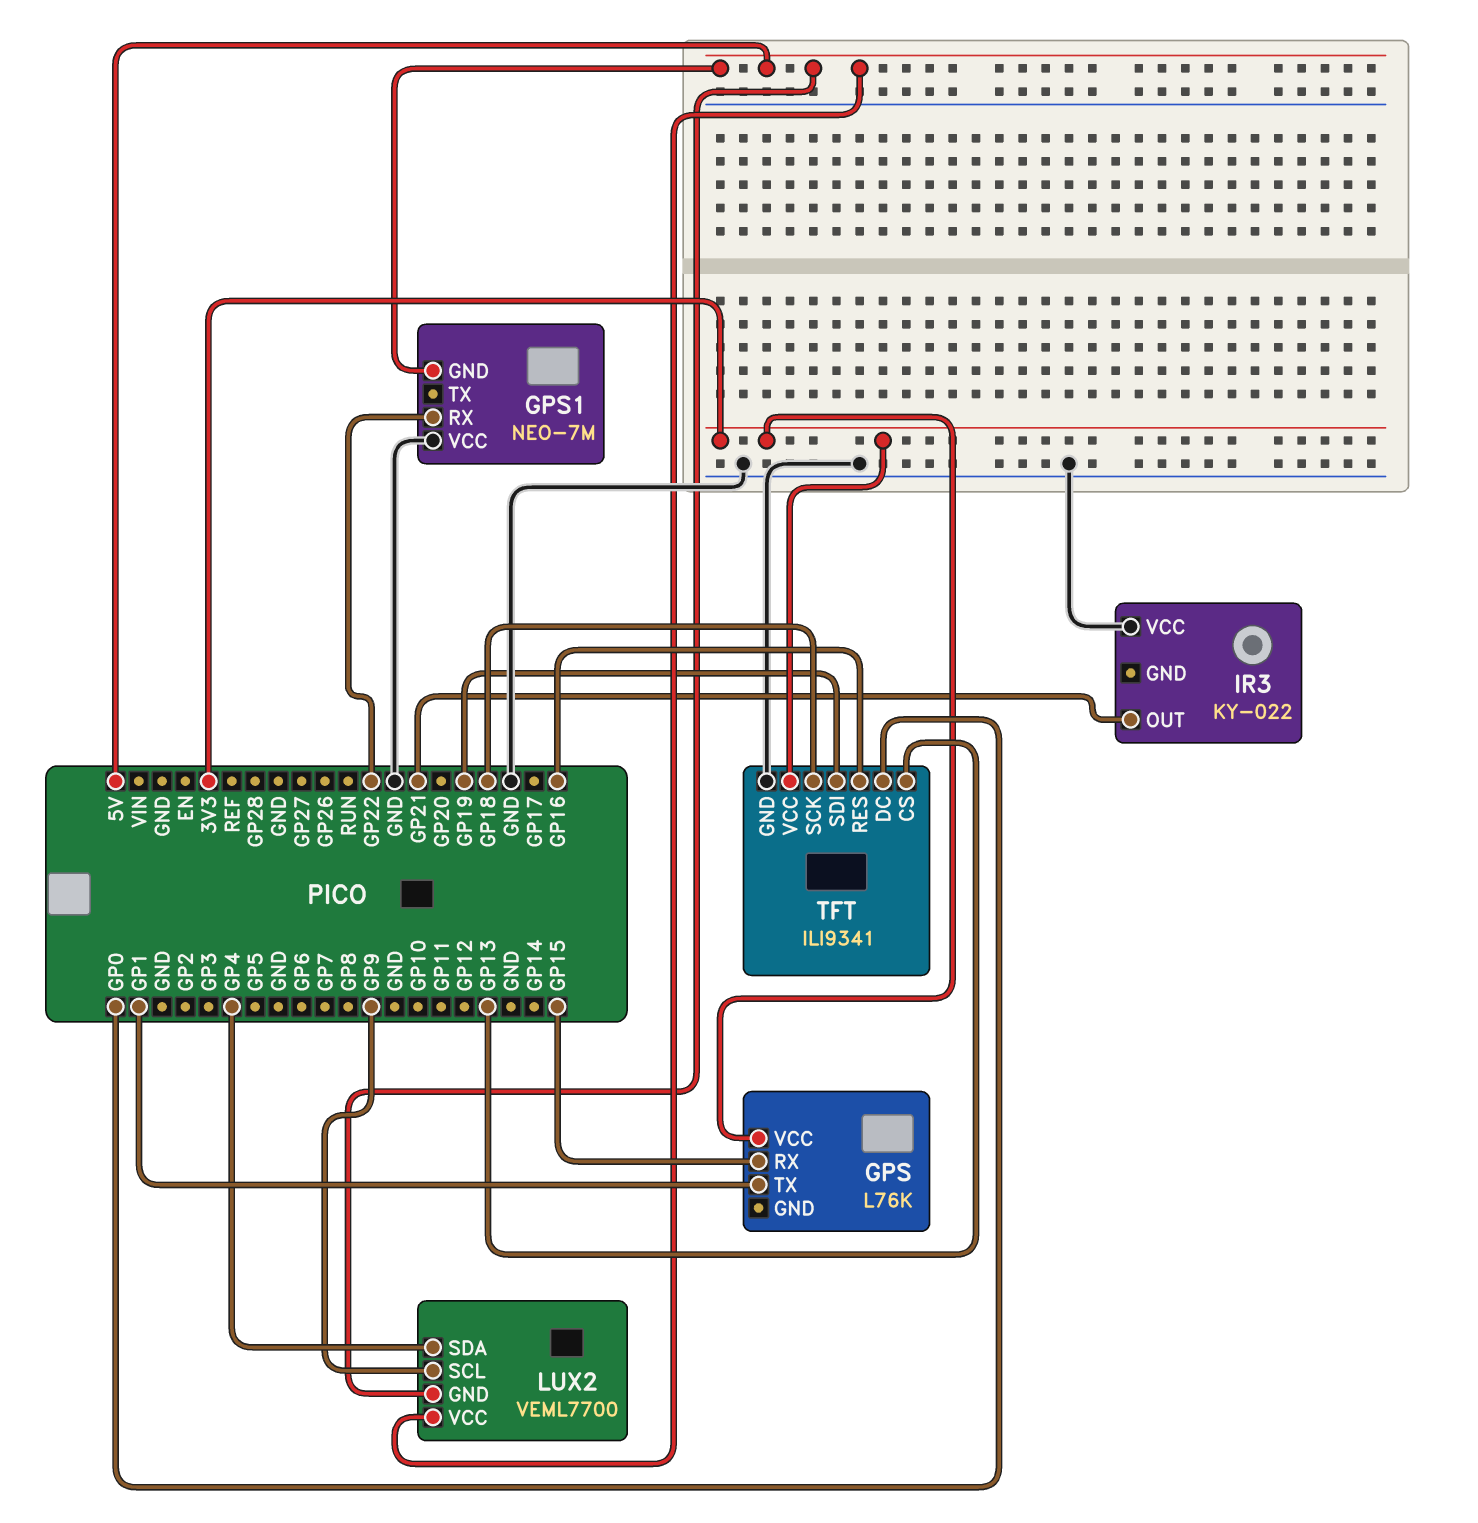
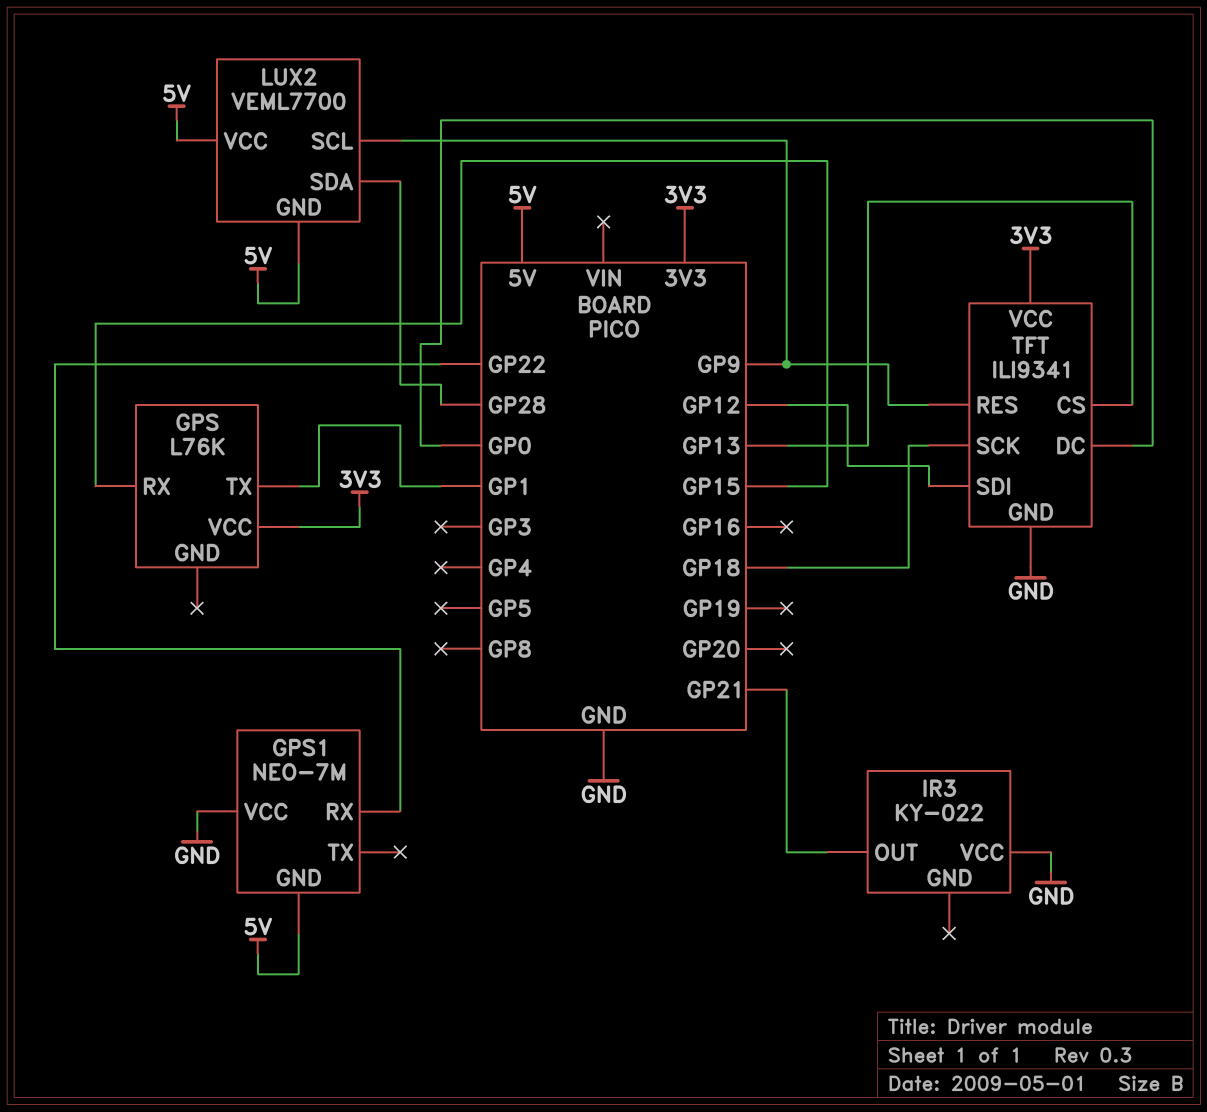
LUX2 pin SDA: GP4 -> GP28
TFT pin RES: GP16 -> GP9
TFT pin SDI: GP19 -> GP12

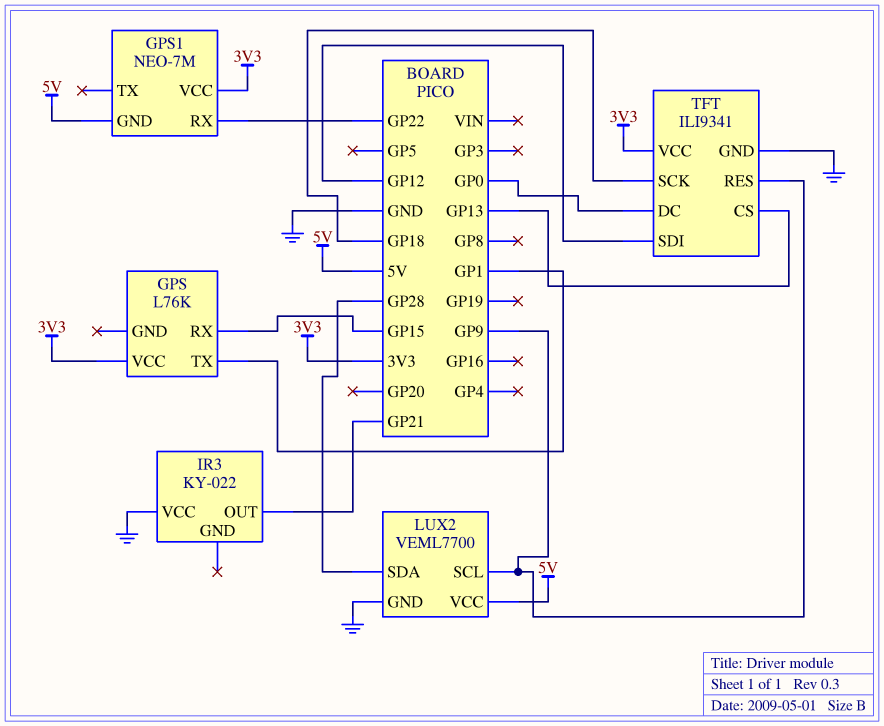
GPS1 pin VCC: GND -> 3V3
LUX2 pin GND: 5V -> GND

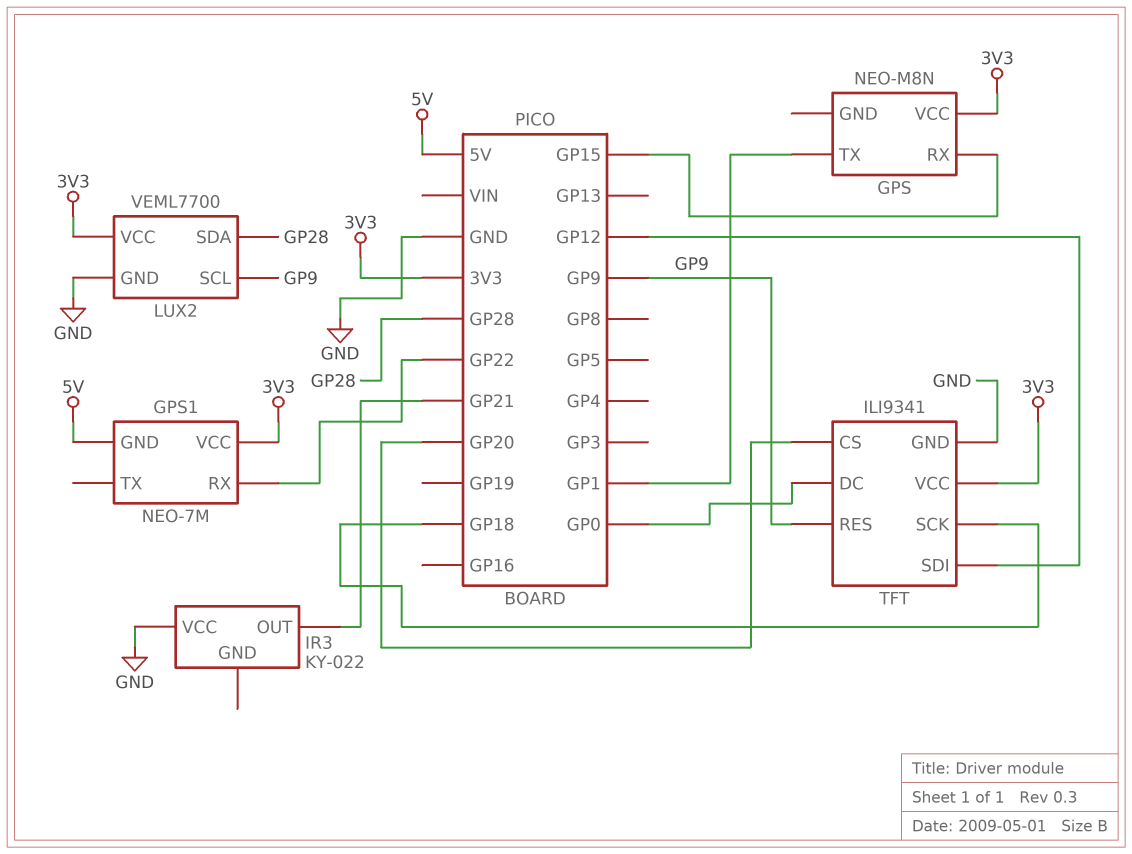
GPS: L76K -> NEO-M8N
LUX2 pin VCC: 5V -> 3V3
TFT pin CS: GP13 -> GP20

